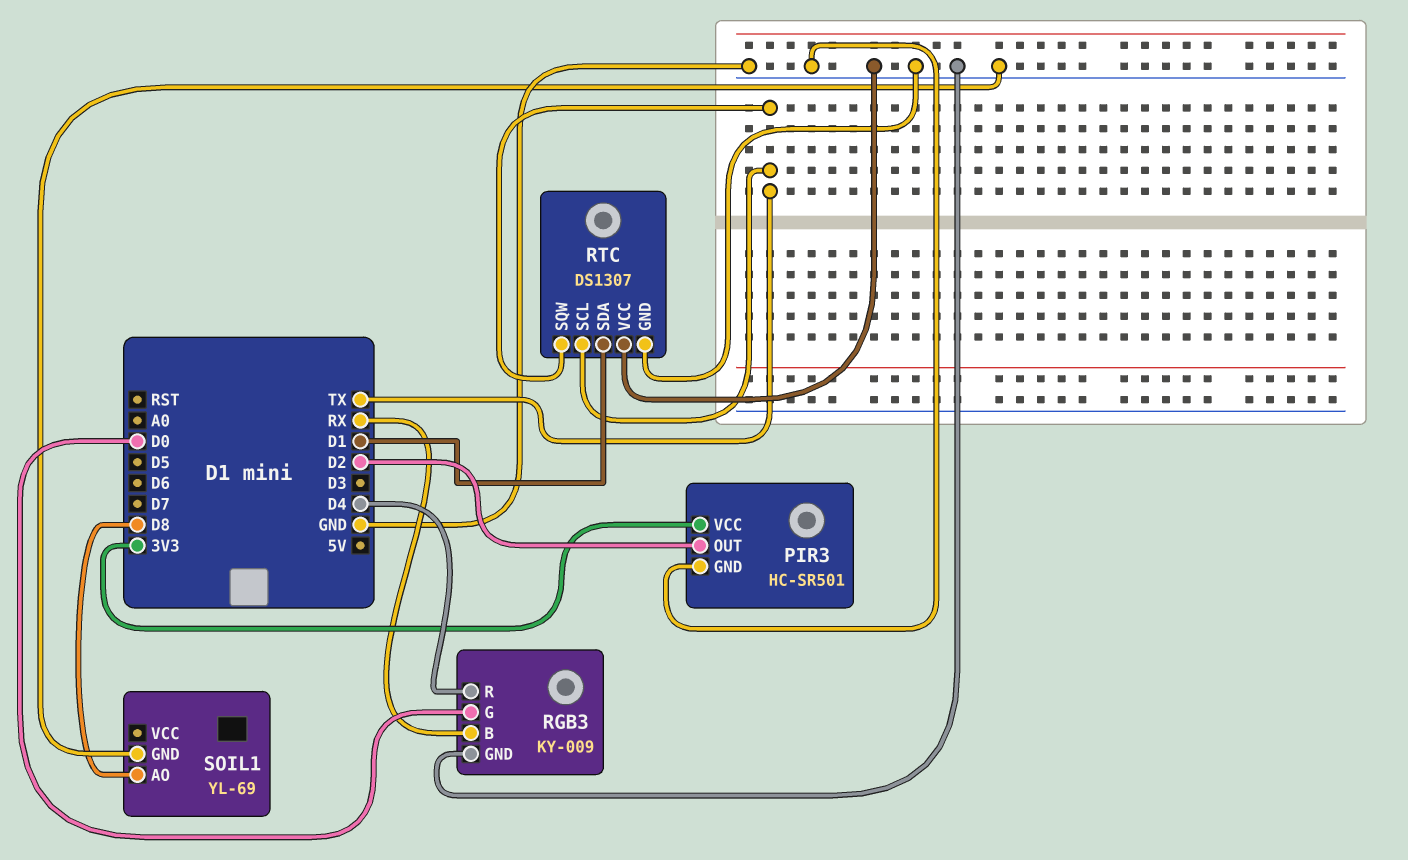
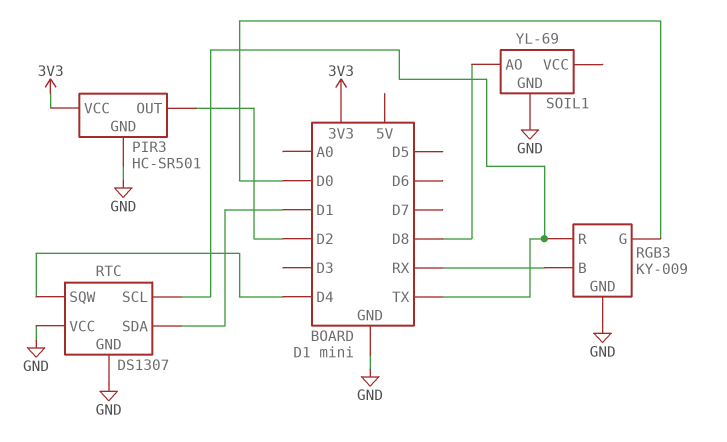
RGB3 pin R: D4 -> TX
RTC pin SQW: TX -> D4

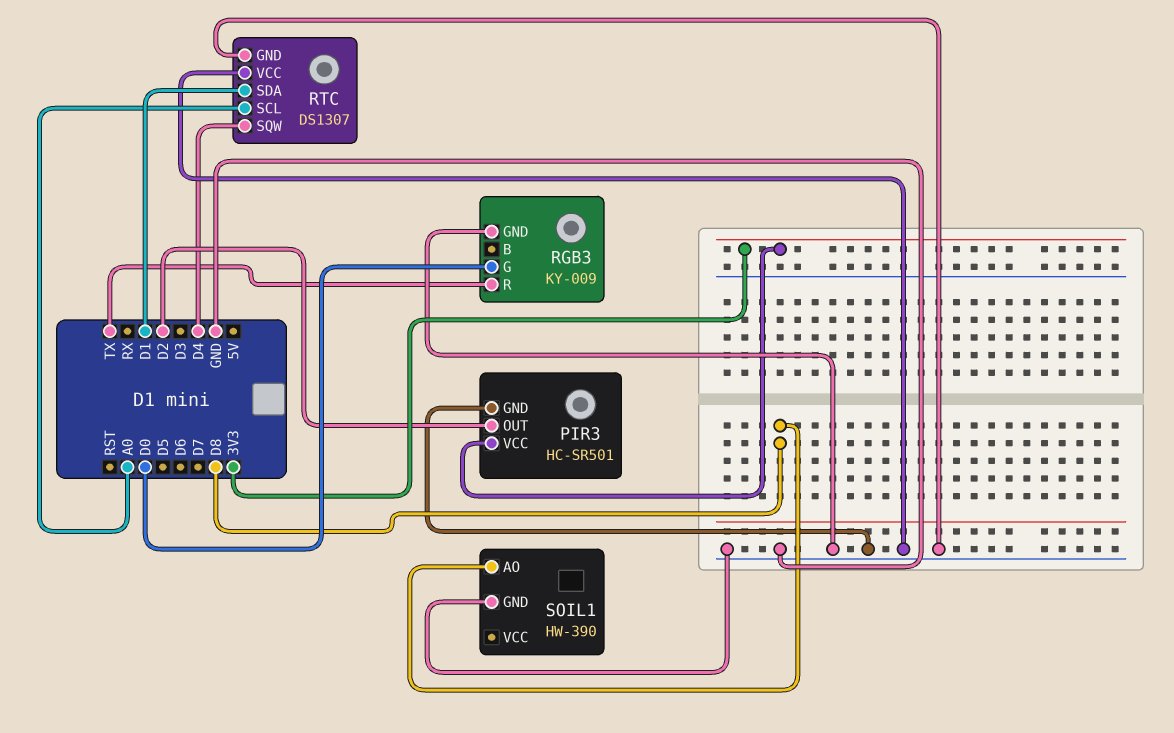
RGB3 pin B: RX -> none
RTC pin SCL: TX -> A0
SOIL1: YL-69 -> HW-390

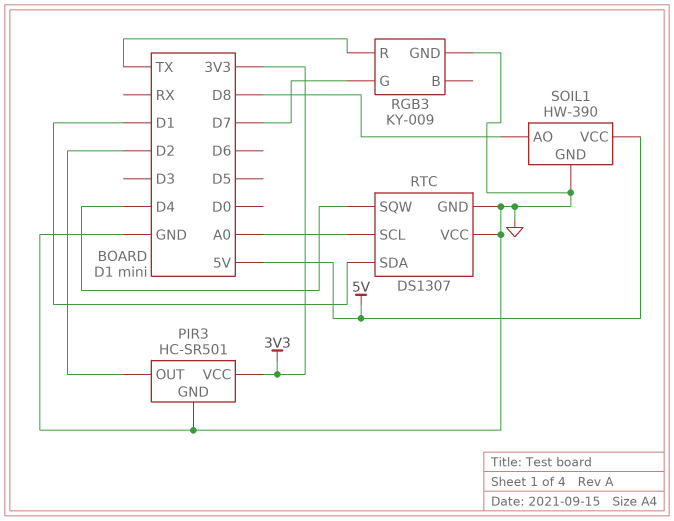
RGB3 pin G: D0 -> D7
SOIL1 pin VCC: none -> 5V

